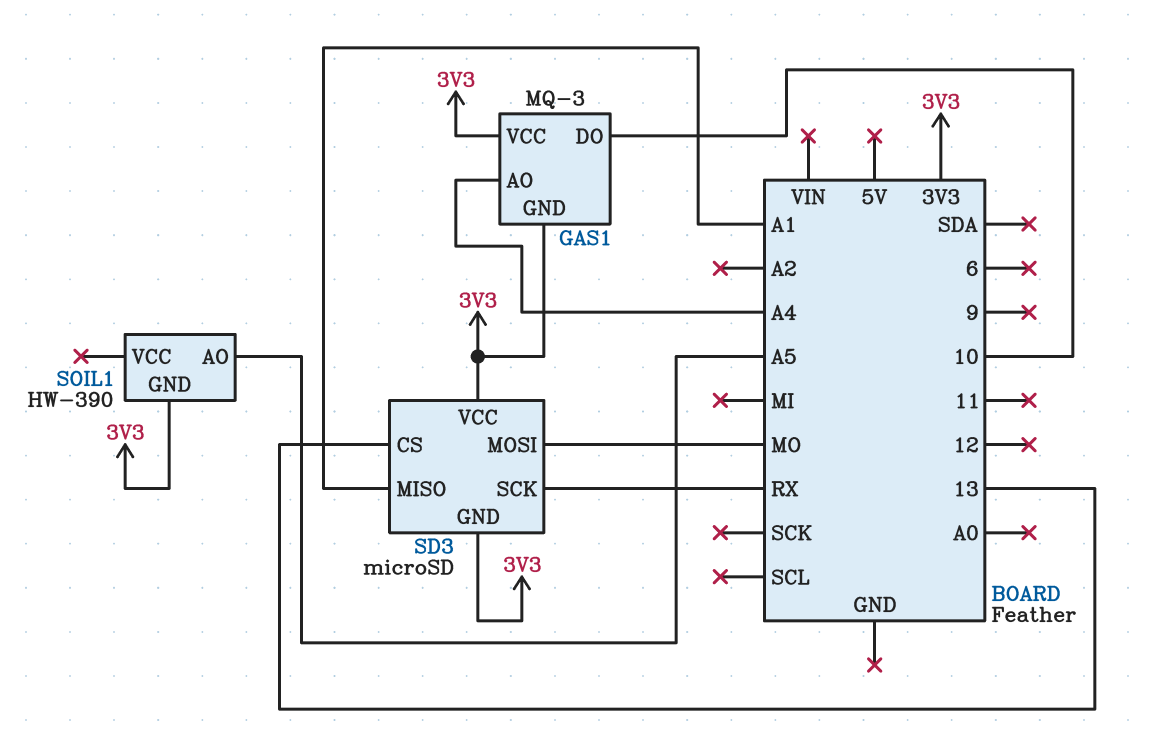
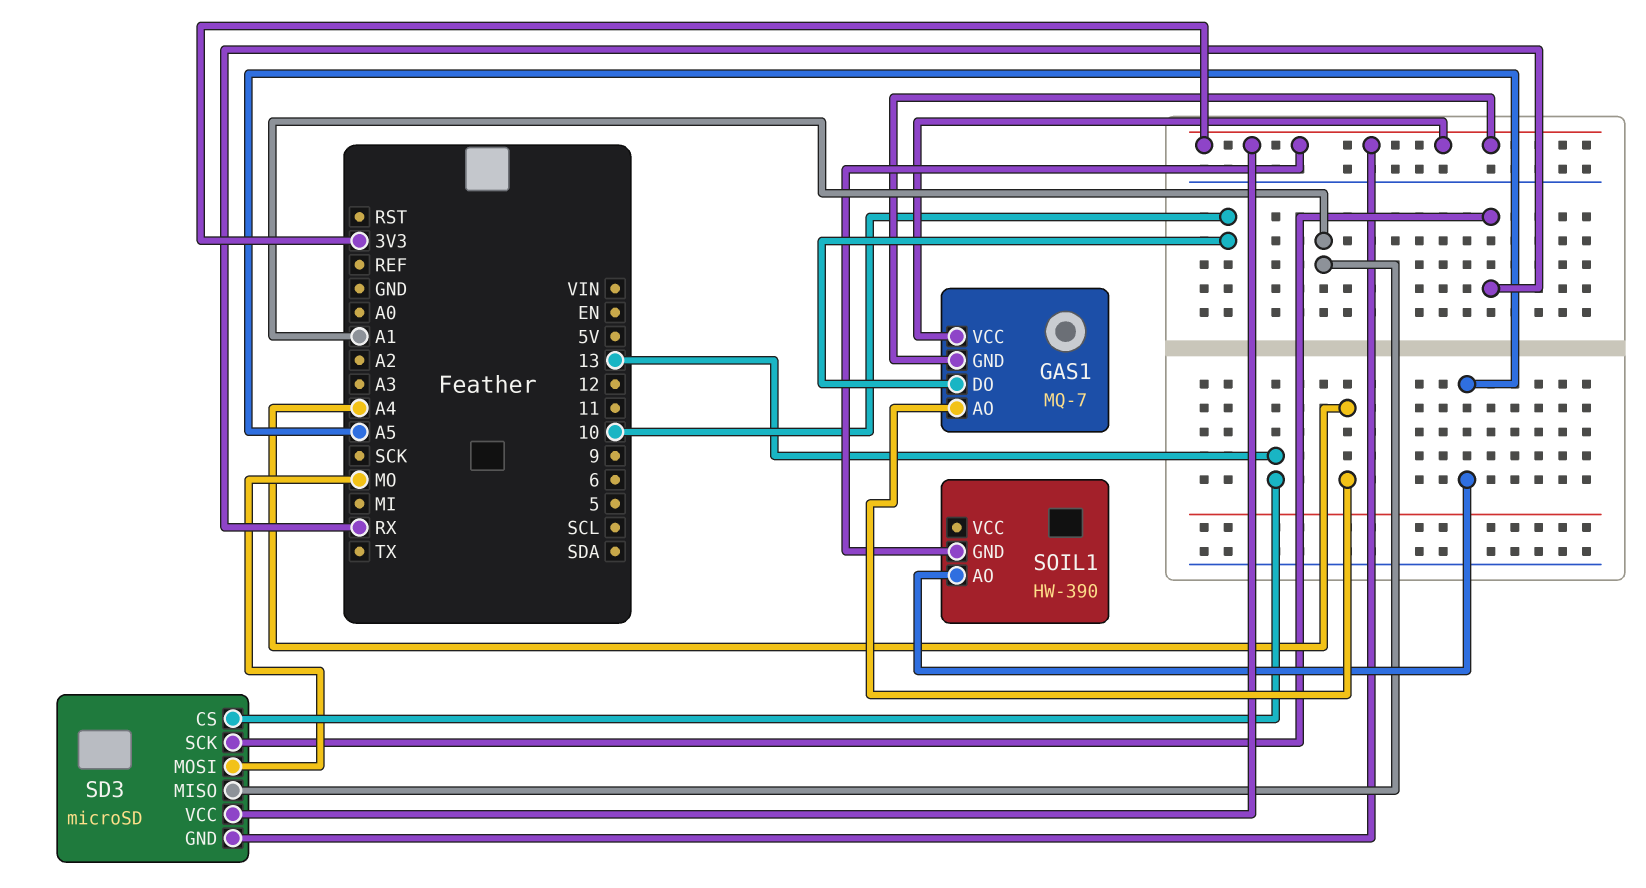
GAS1: MQ-3 -> MQ-7

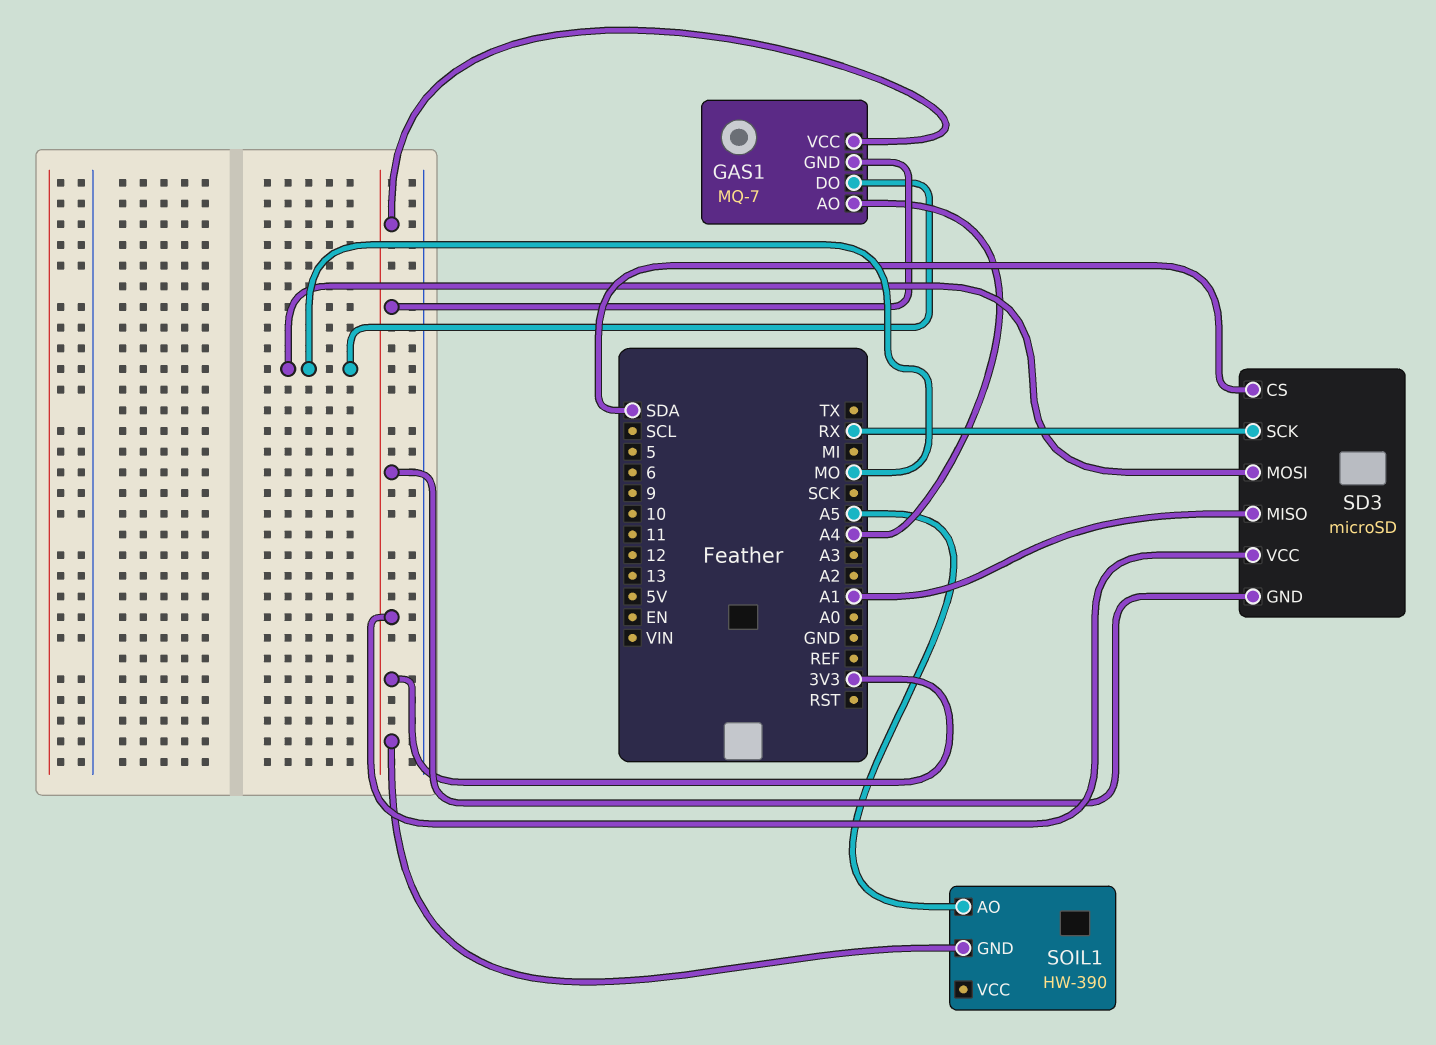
GAS1 pin DO: 10 -> MO
SD3 pin CS: 13 -> SDA

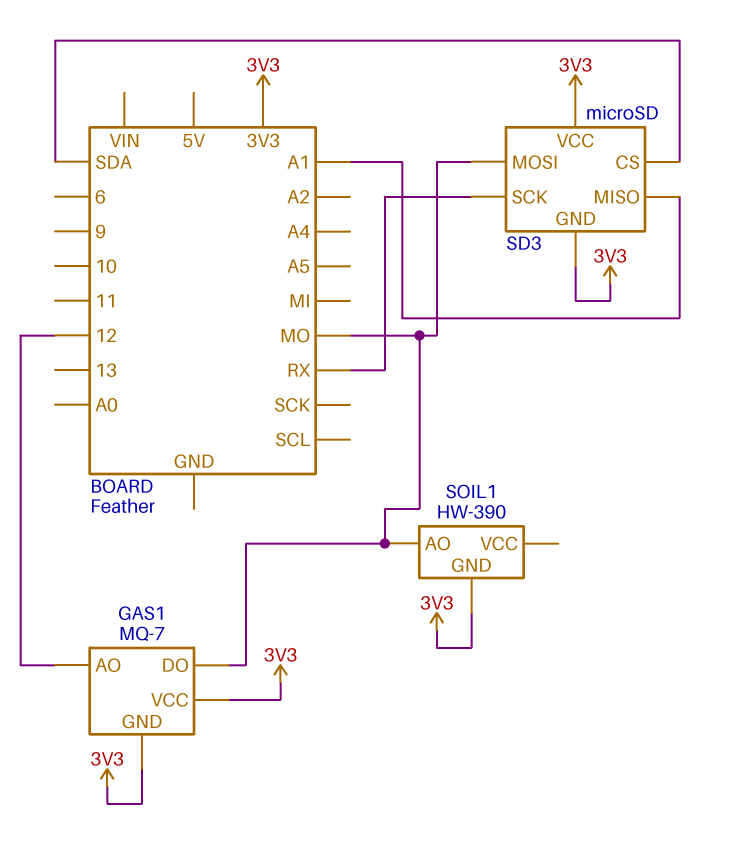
GAS1 pin AO: A4 -> 12
SOIL1 pin AO: A5 -> MO

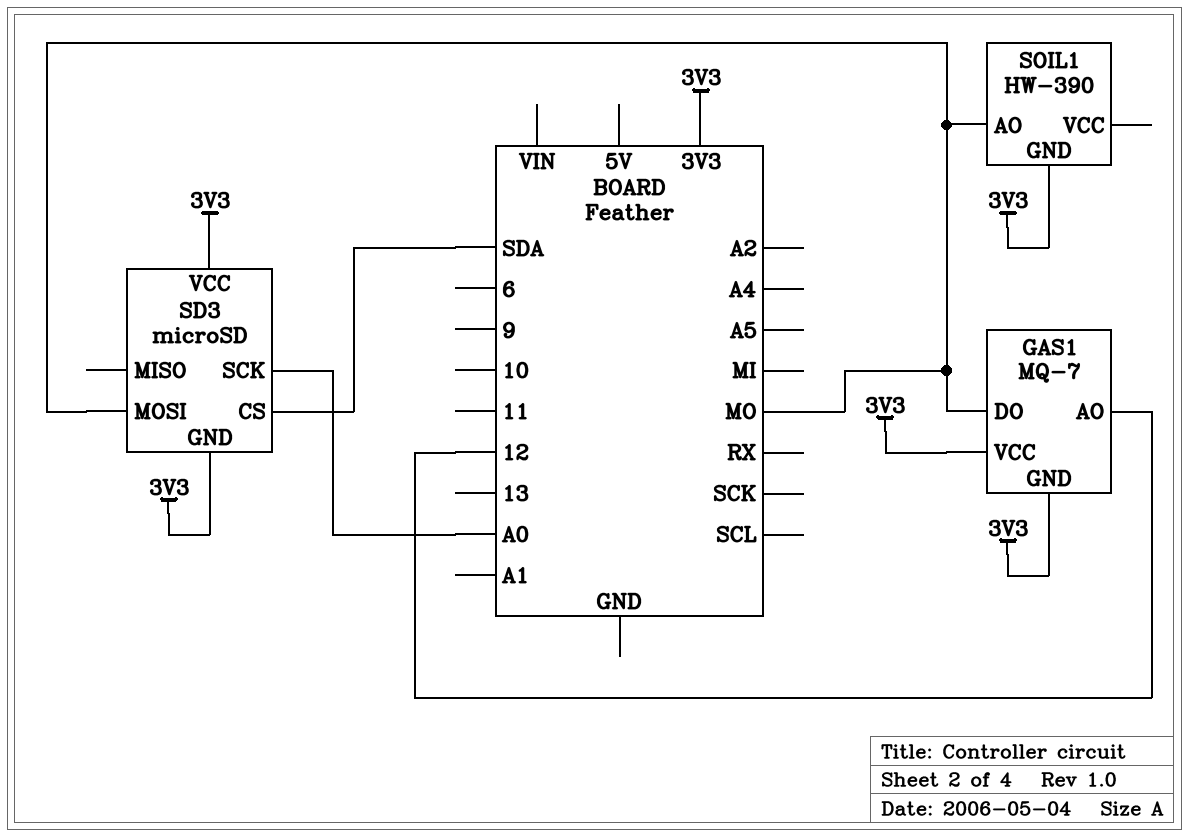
SD3 pin MISO: A1 -> none
SD3 pin SCK: RX -> A0

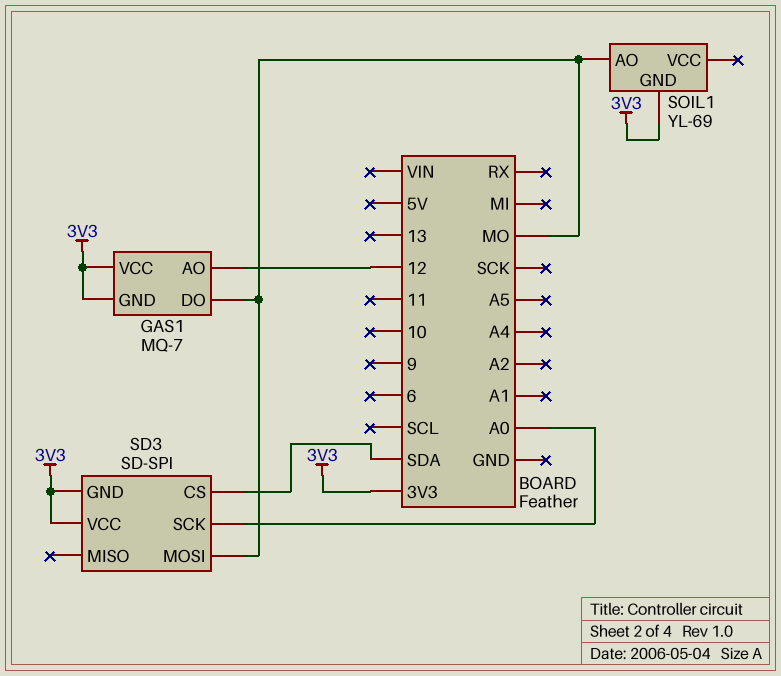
SD3: microSD -> SD-SPI
SOIL1: HW-390 -> YL-69

